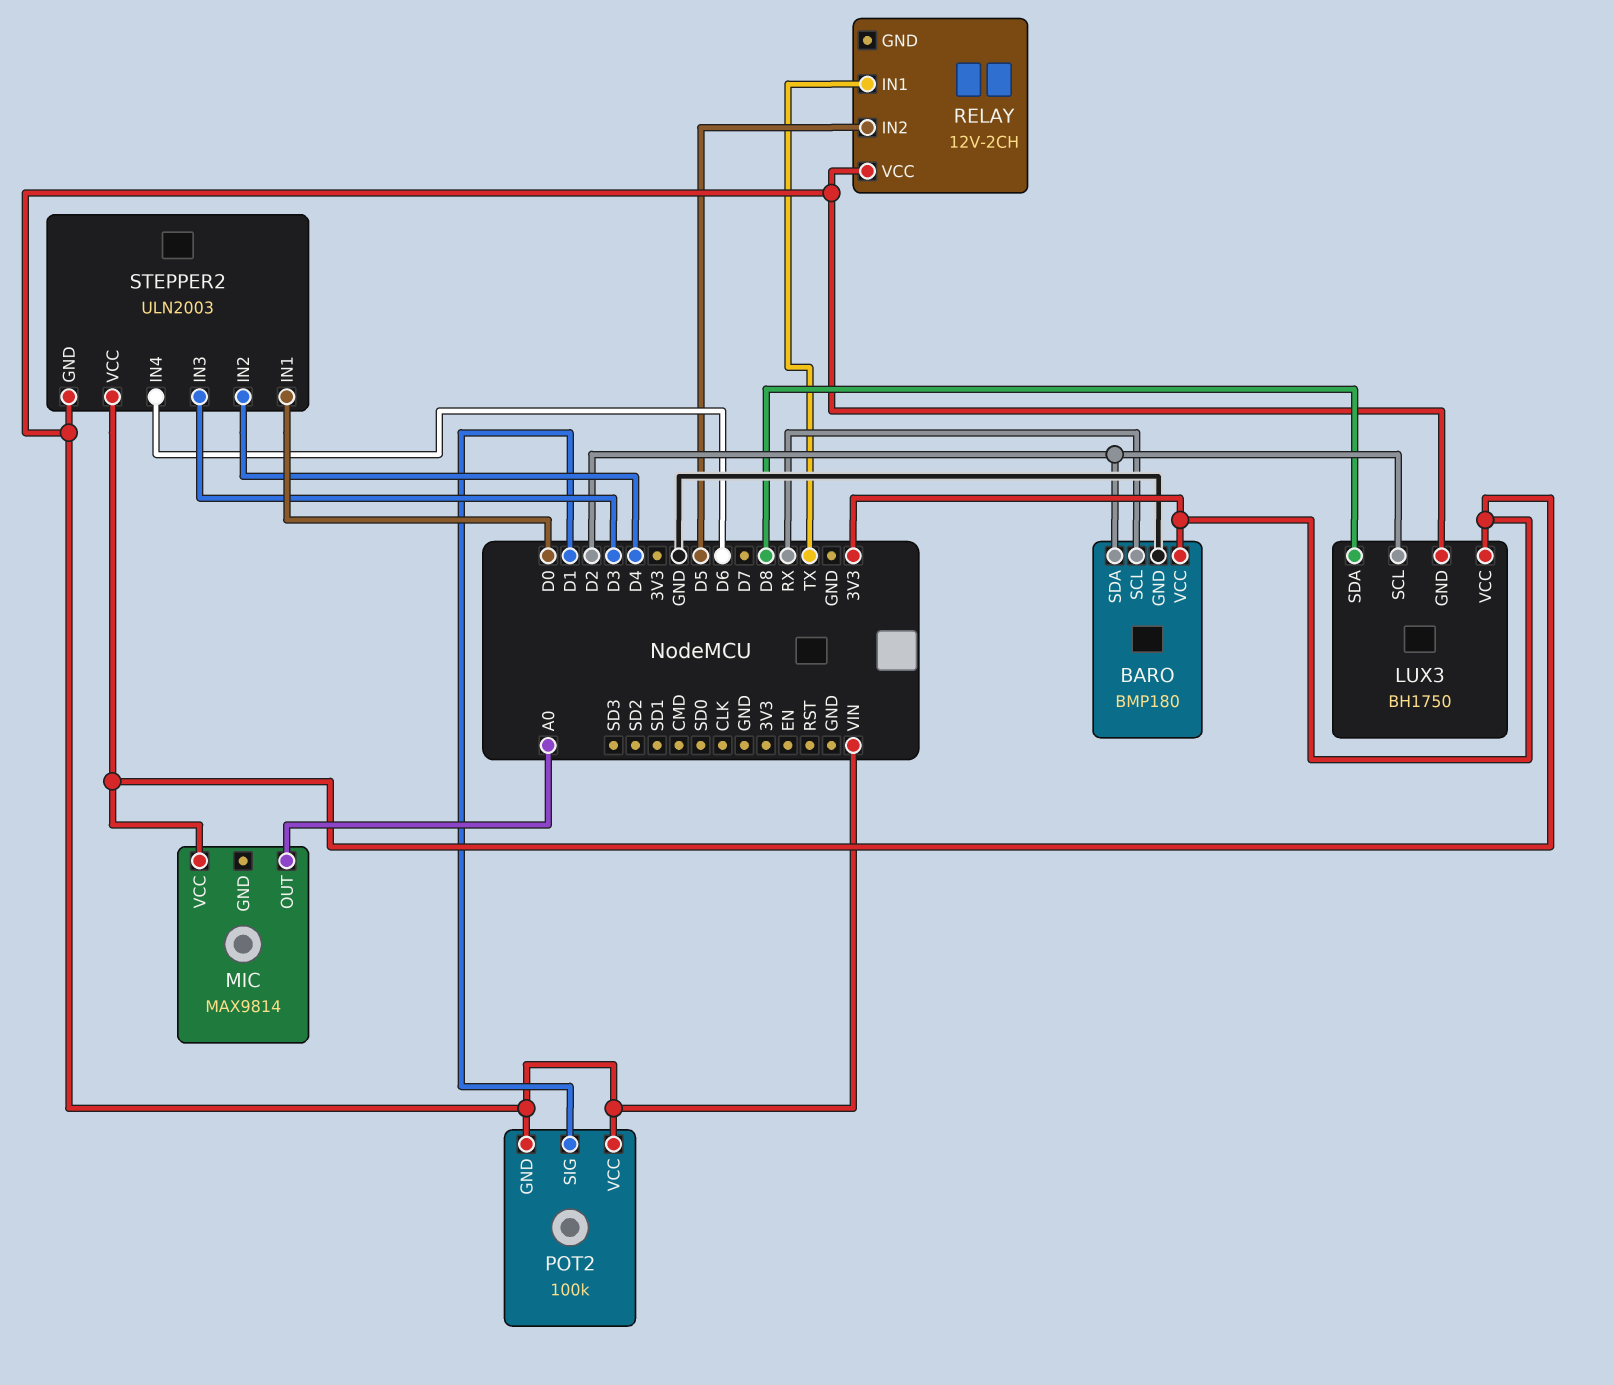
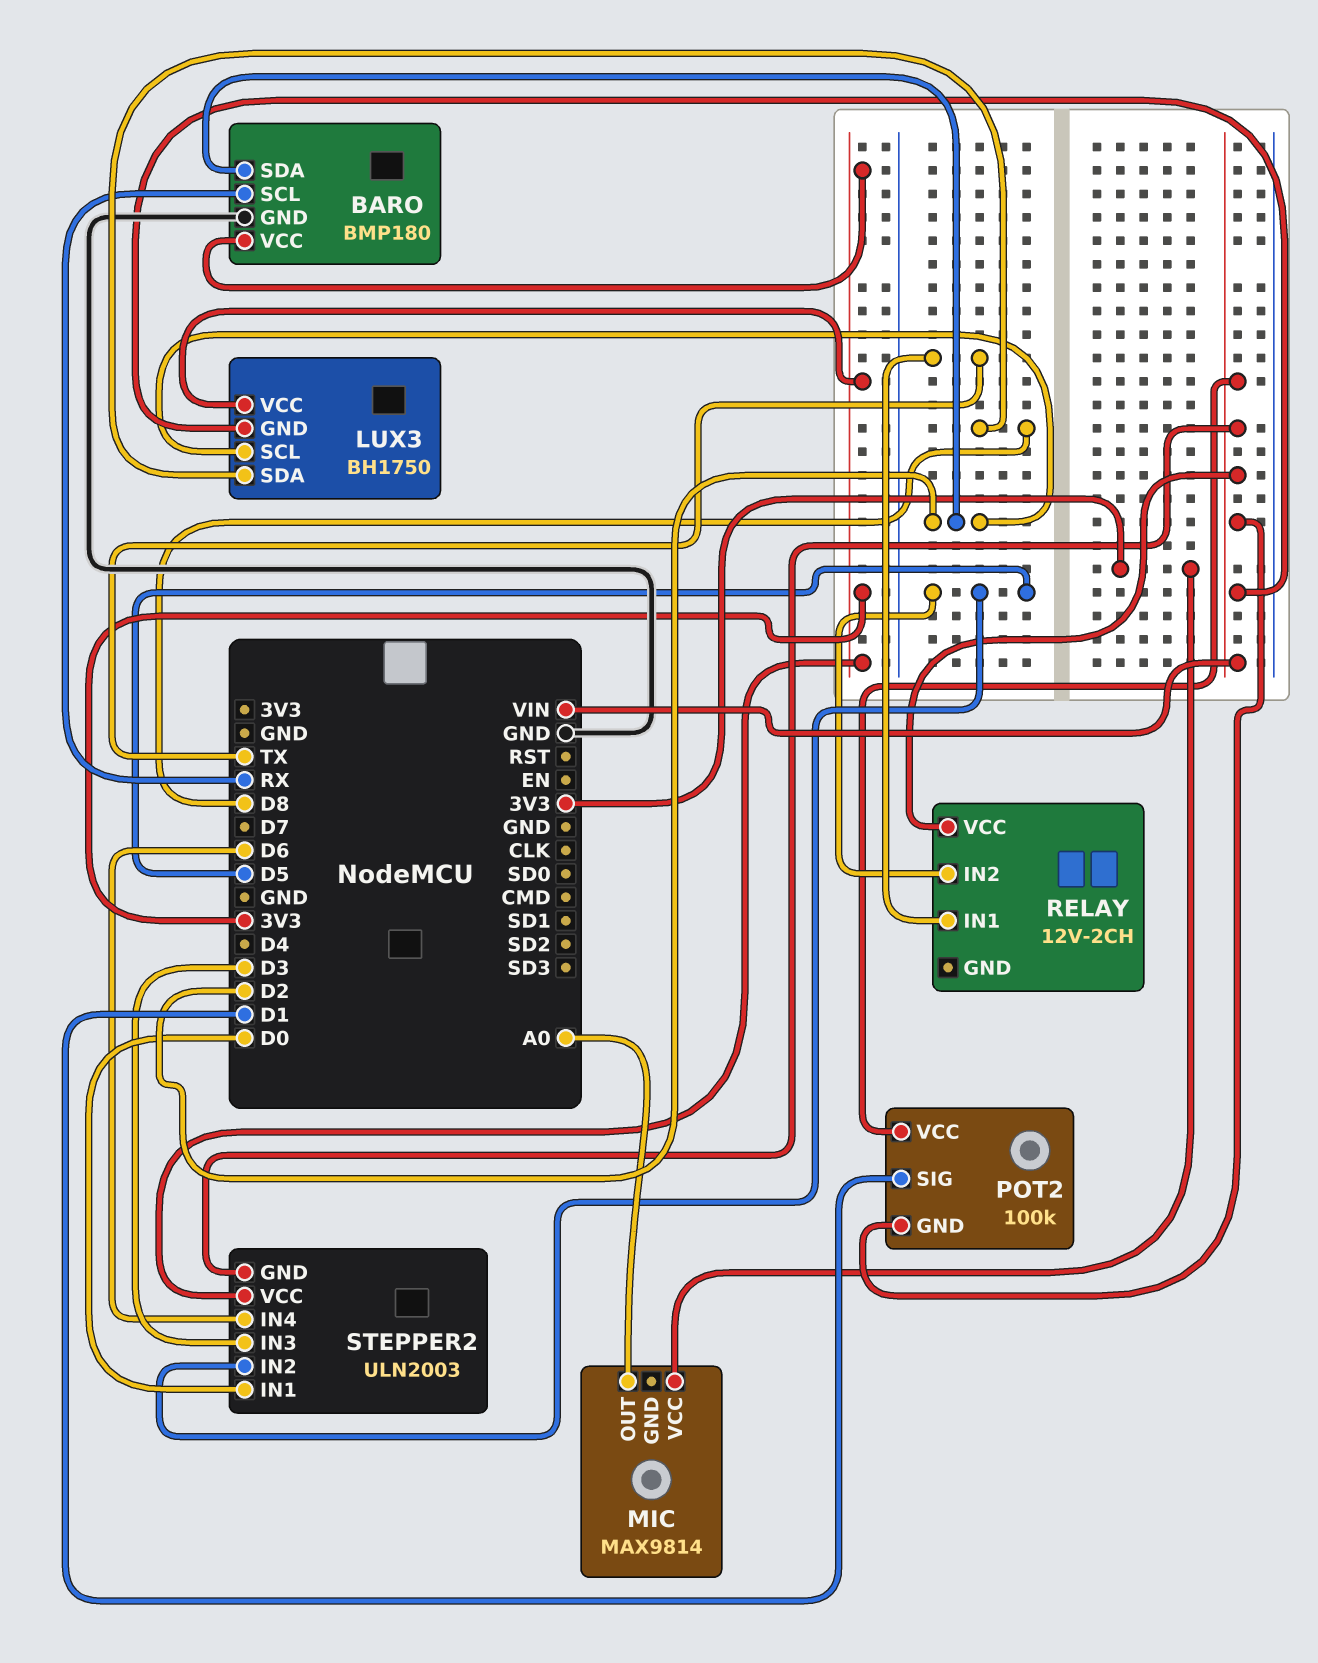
STEPPER2 pin IN2: D4 -> D5

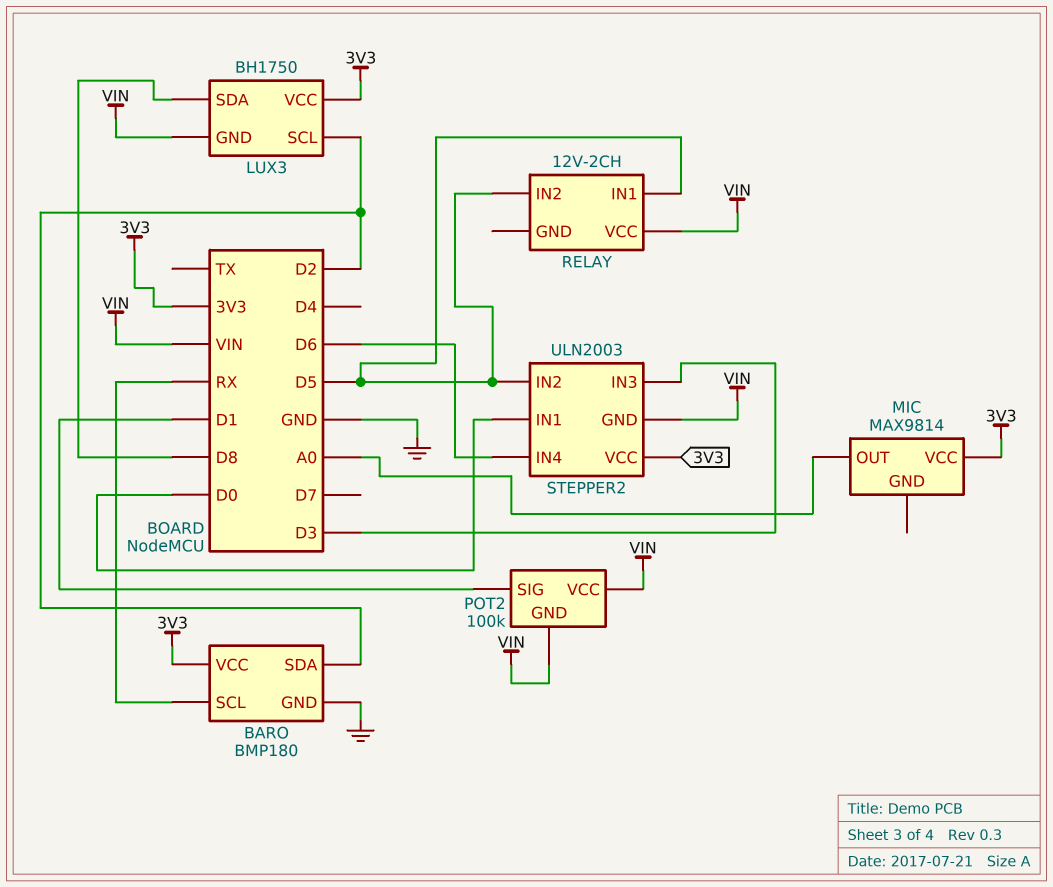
RELAY pin IN1: TX -> D5

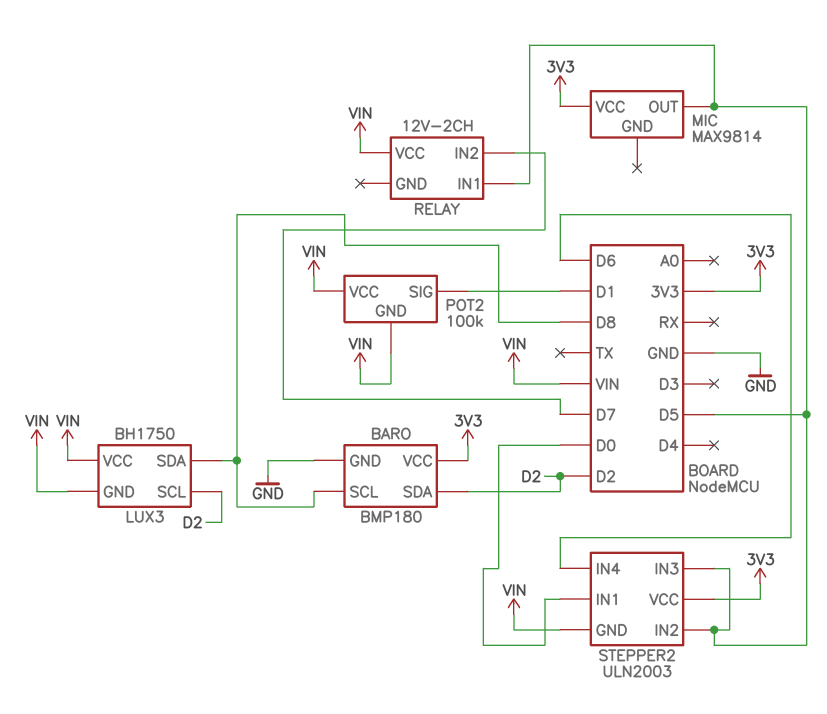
BARO pin SCL: RX -> D8
LUX3 pin VCC: 3V3 -> VIN
MIC pin OUT: A0 -> D5
RELAY pin IN2: D5 -> D7
STEPPER2 pin IN3: D3 -> D5

